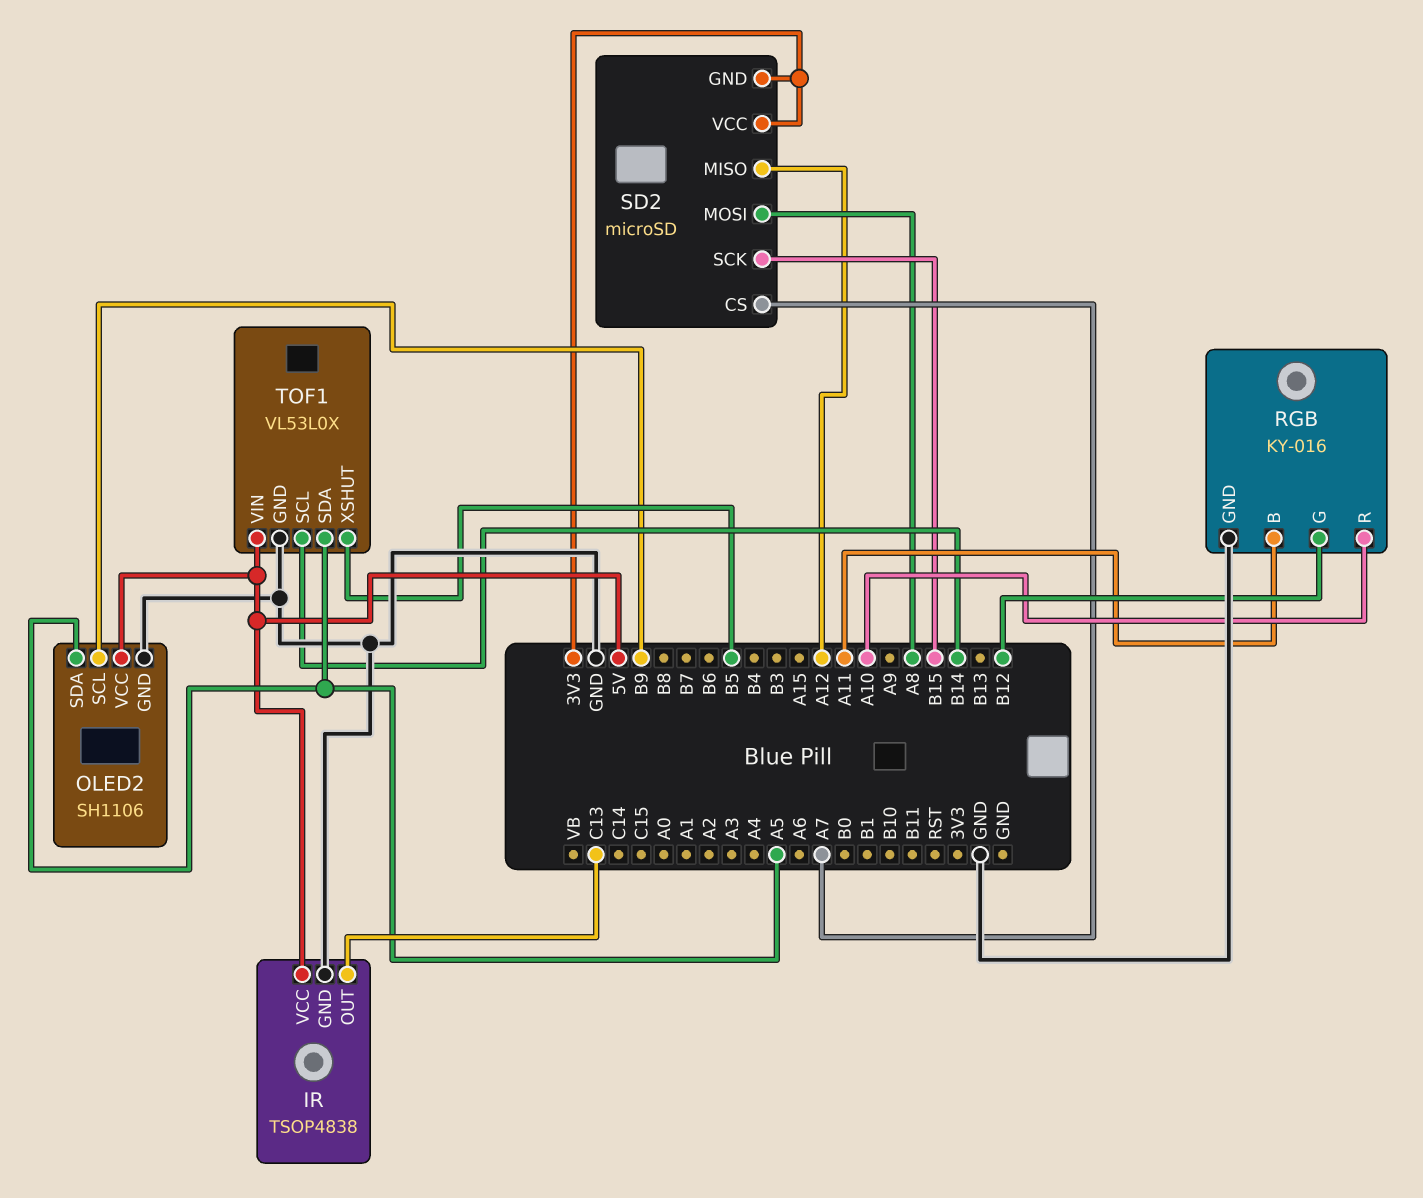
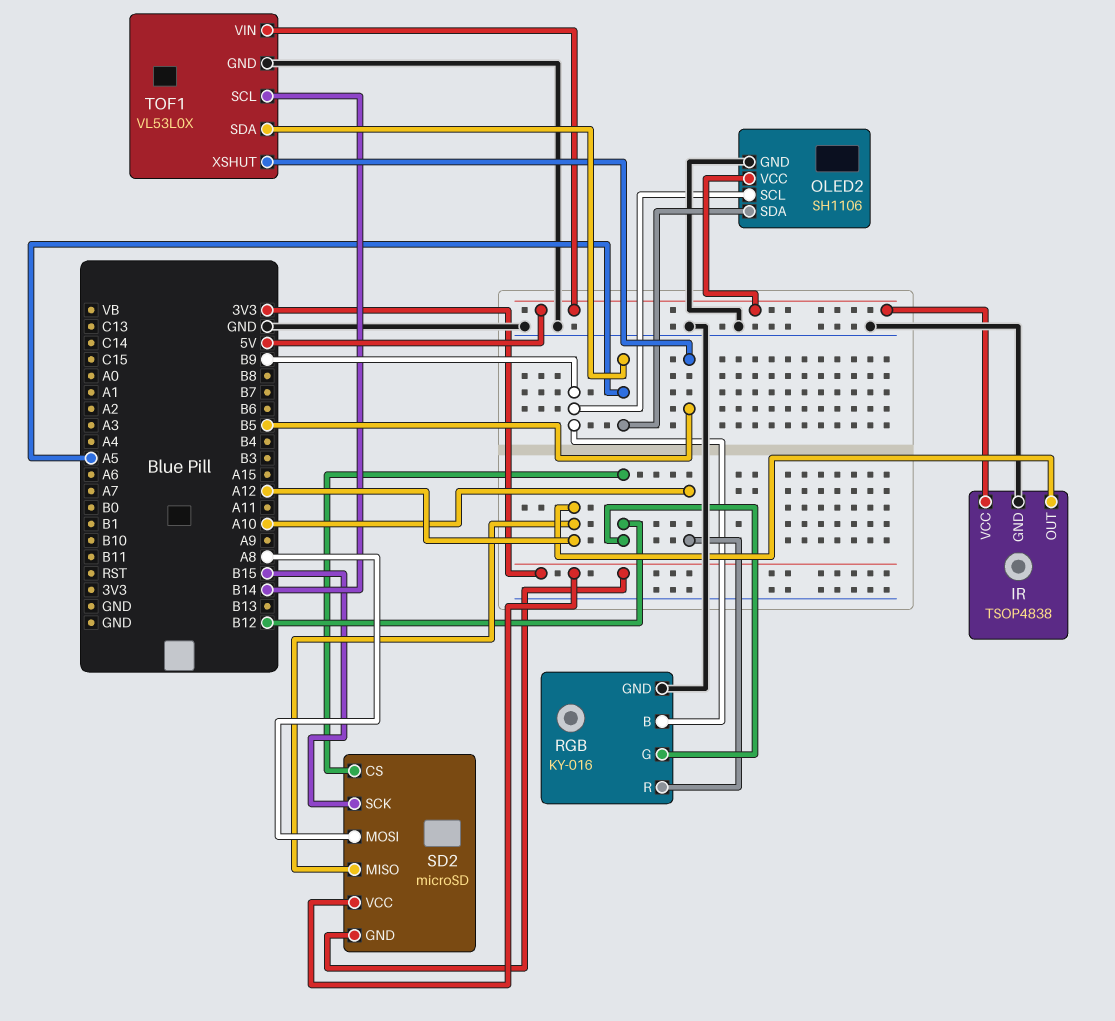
IR pin OUT: C13 -> A12
RGB pin B: A11 -> B9
SD2 pin CS: A7 -> B12

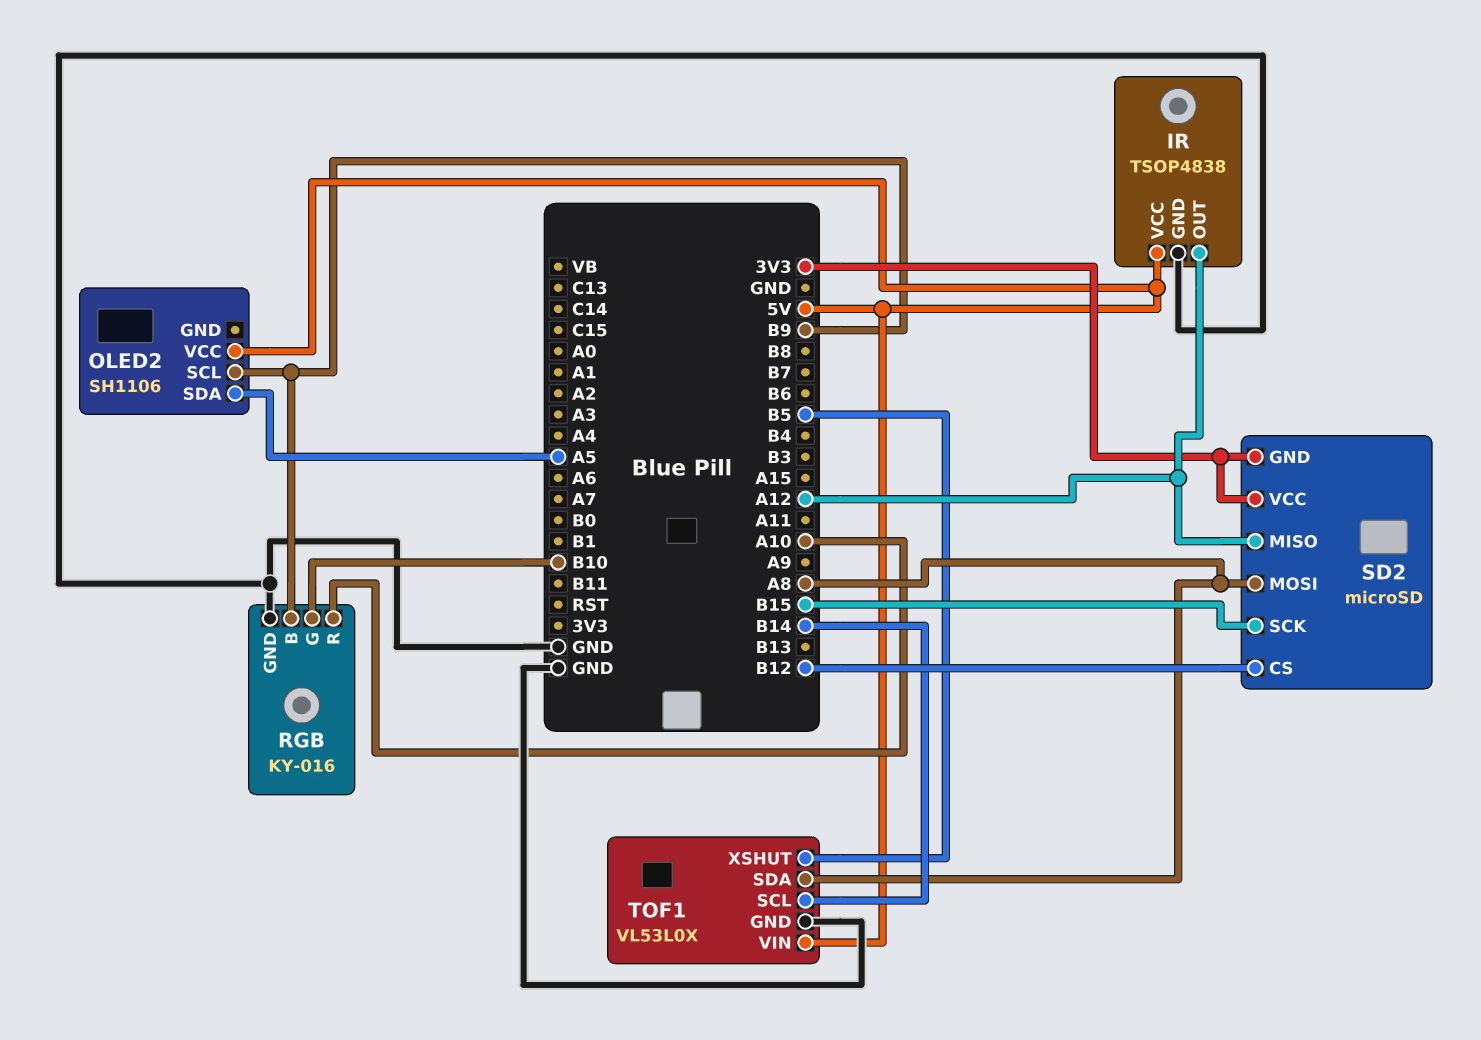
OLED2 pin GND: GND -> none
RGB pin G: B12 -> B10
TOF1 pin SDA: A5 -> A8

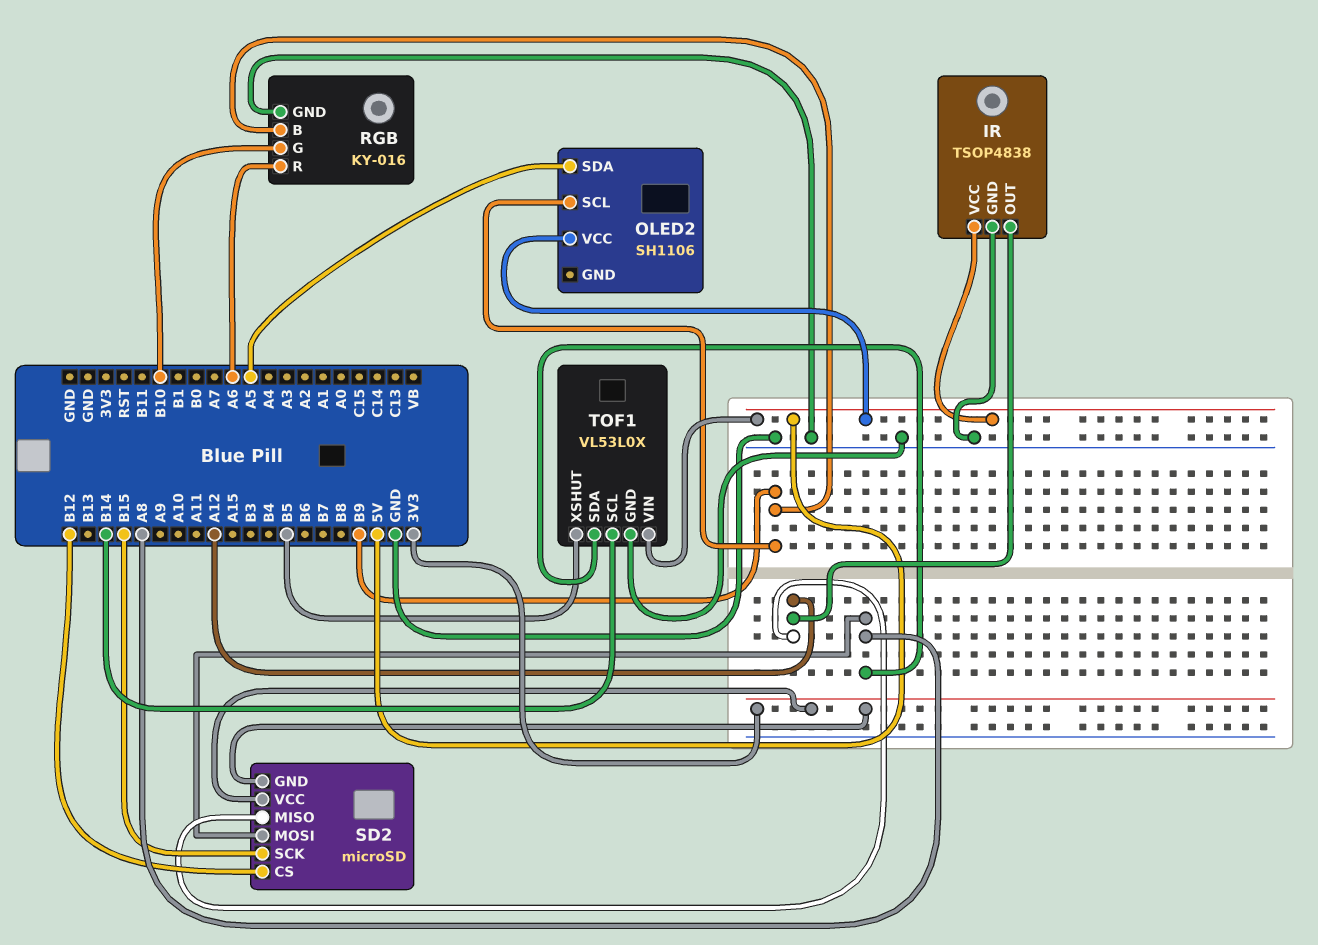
RGB pin R: A10 -> A6

